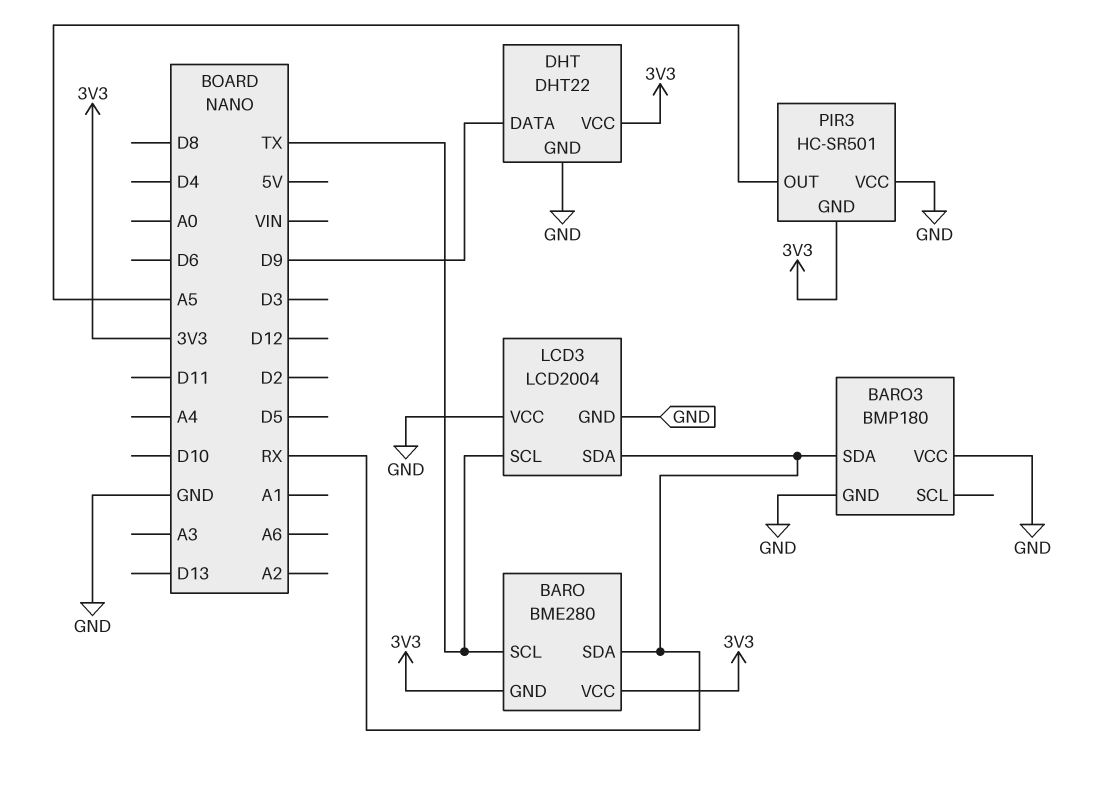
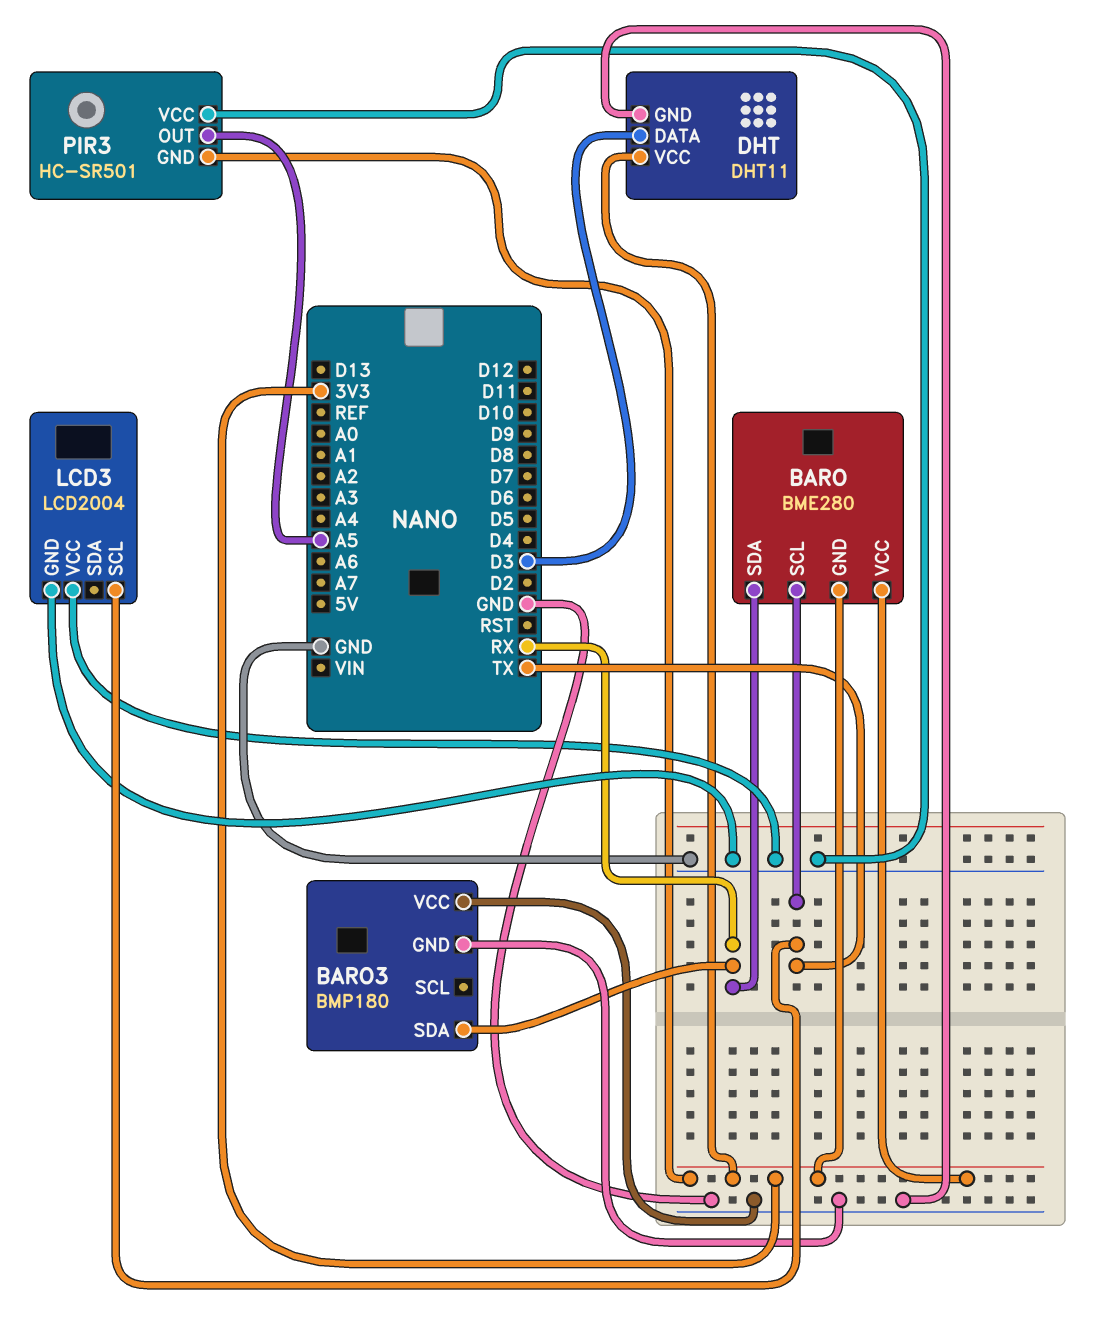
DHT: DHT22 -> DHT11
DHT pin DATA: D9 -> D3
LCD3 pin SDA: RX -> none

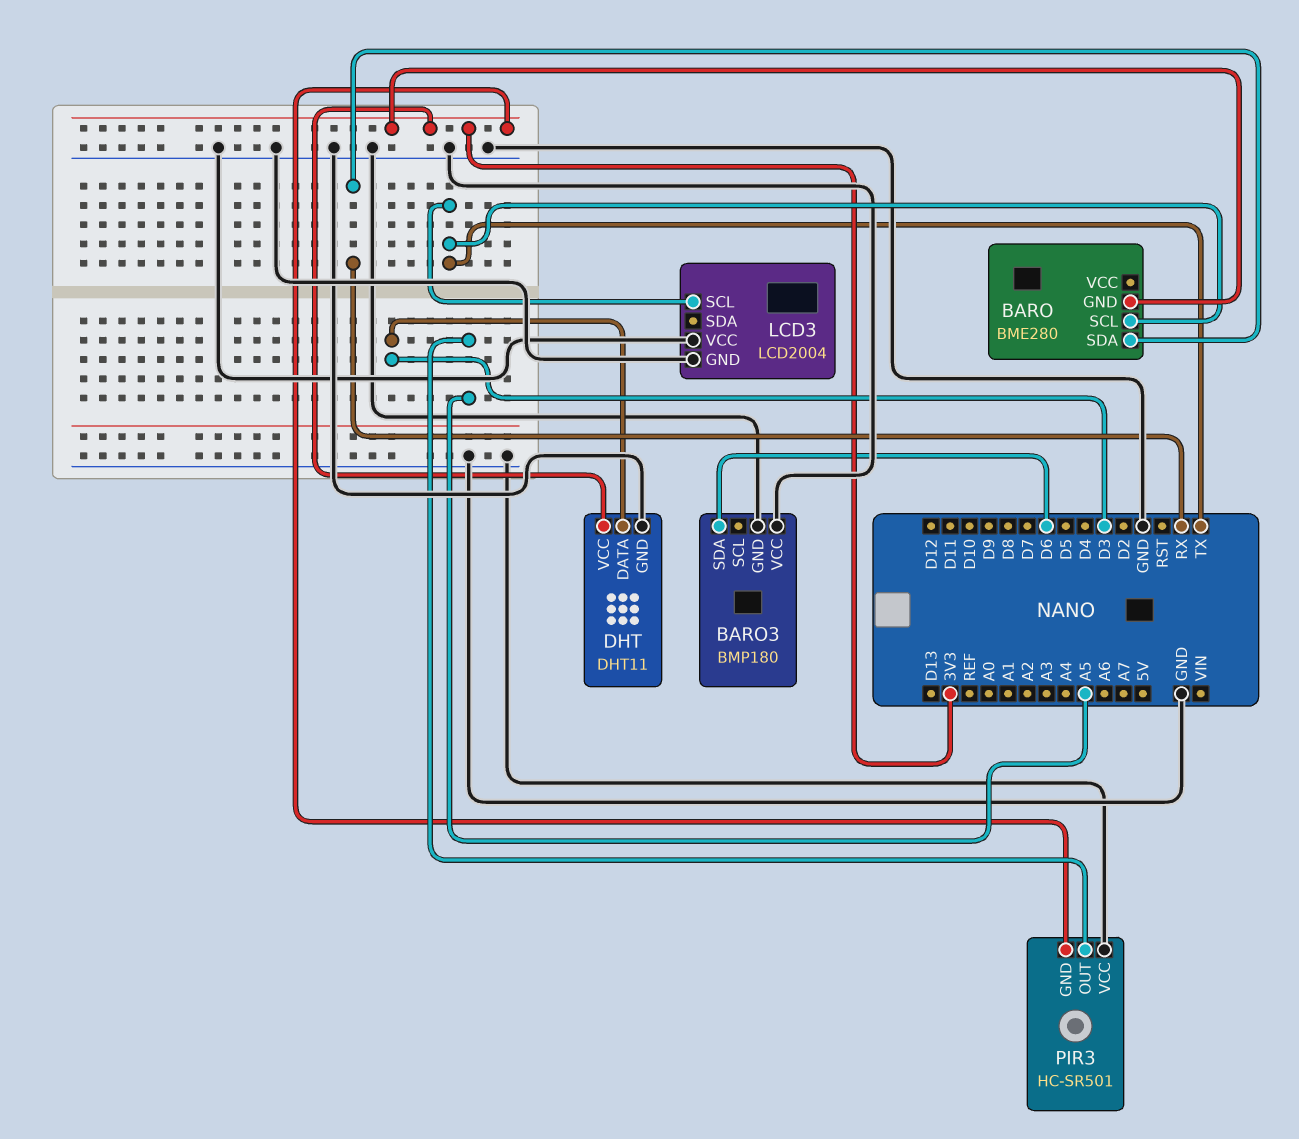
BARO pin VCC: 3V3 -> none
BARO3 pin SDA: RX -> D6

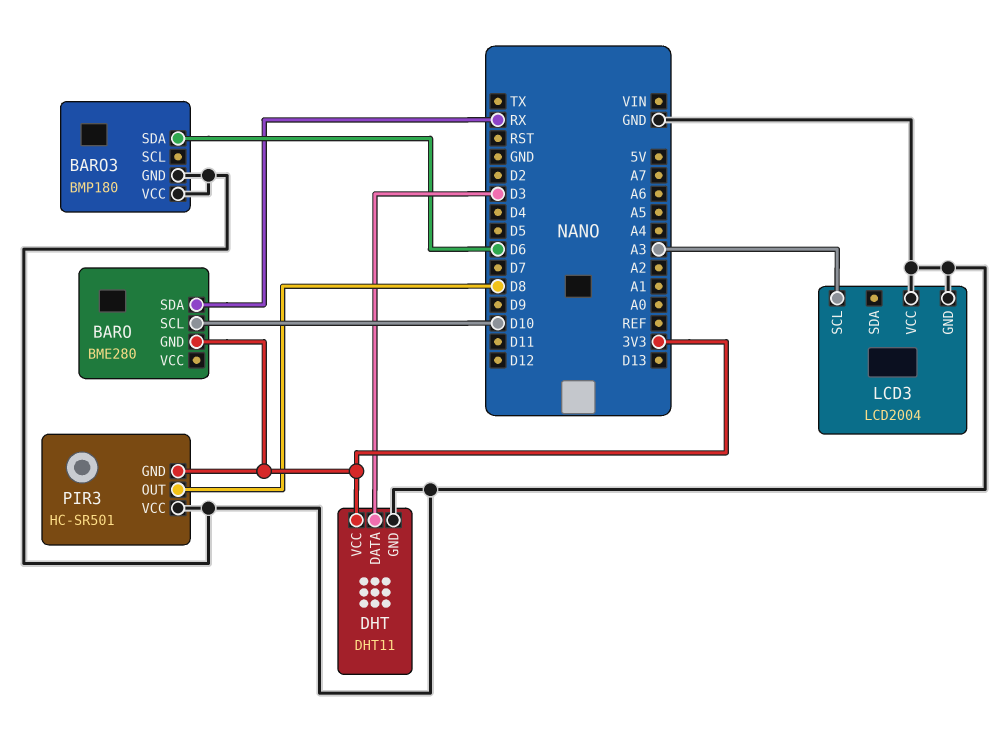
BARO pin SCL: TX -> D10
LCD3 pin SCL: TX -> A3
PIR3 pin OUT: A5 -> D8

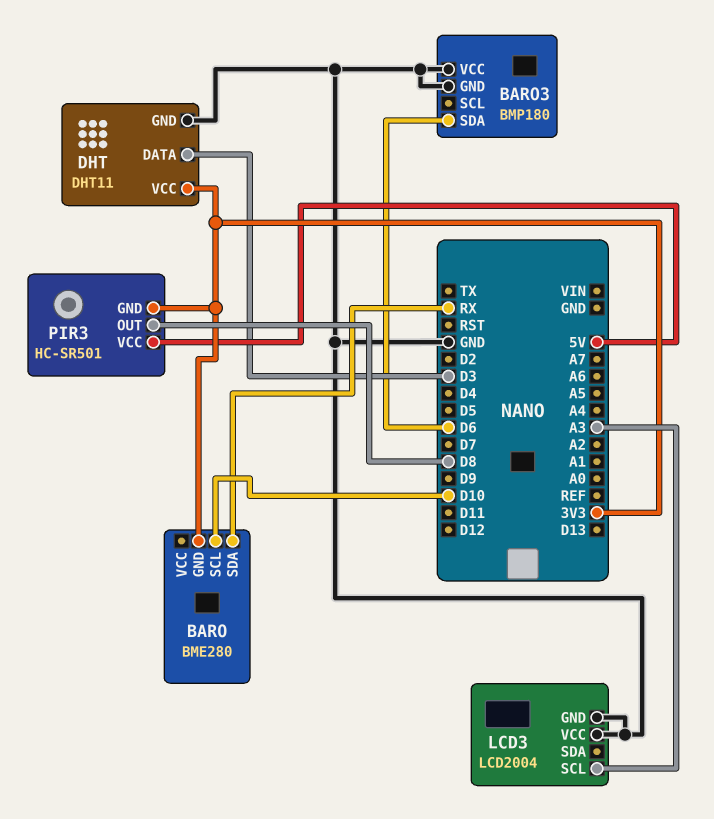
PIR3 pin VCC: GND -> 5V

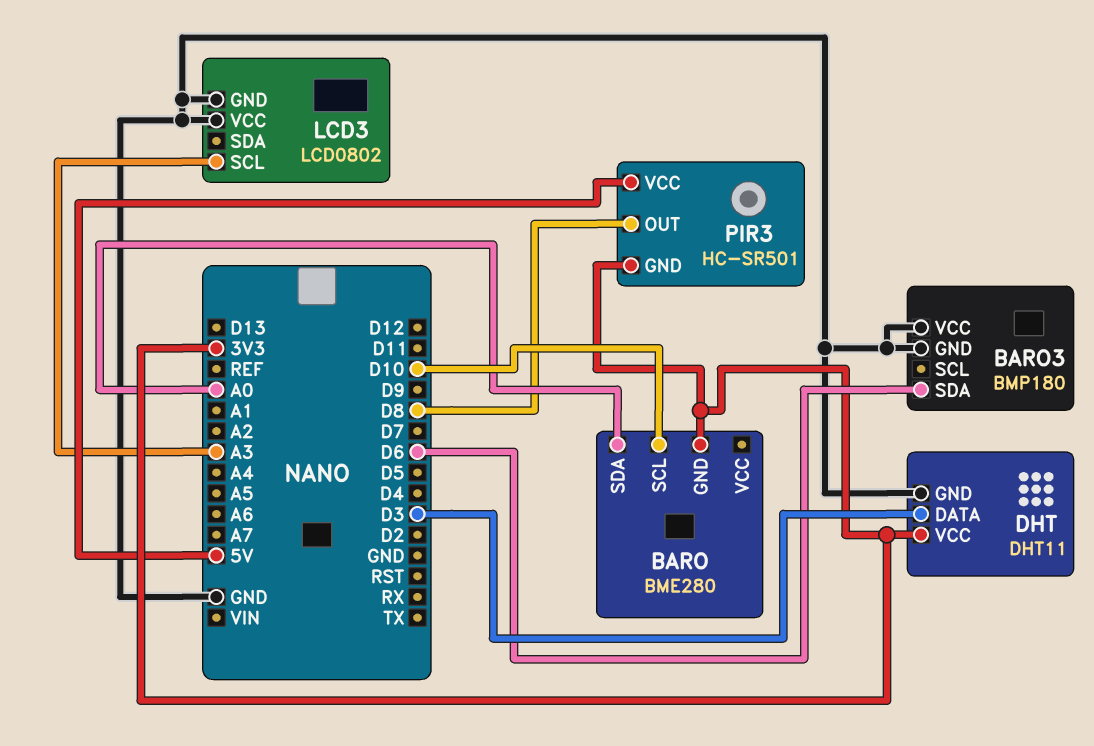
BARO pin SDA: RX -> A0
LCD3: LCD2004 -> LCD0802

